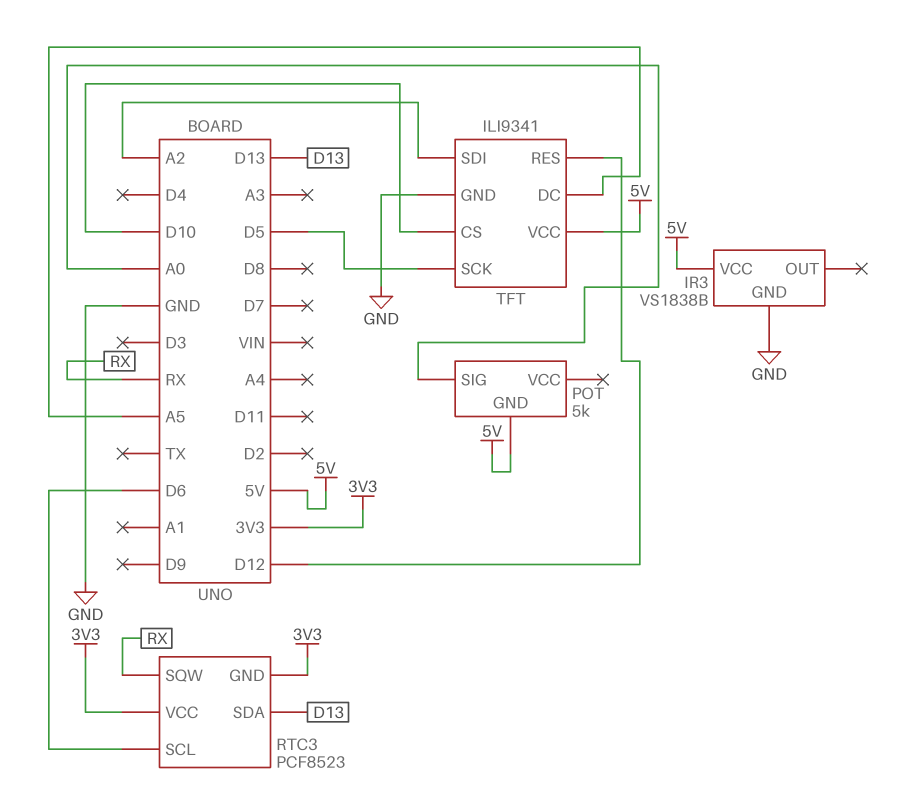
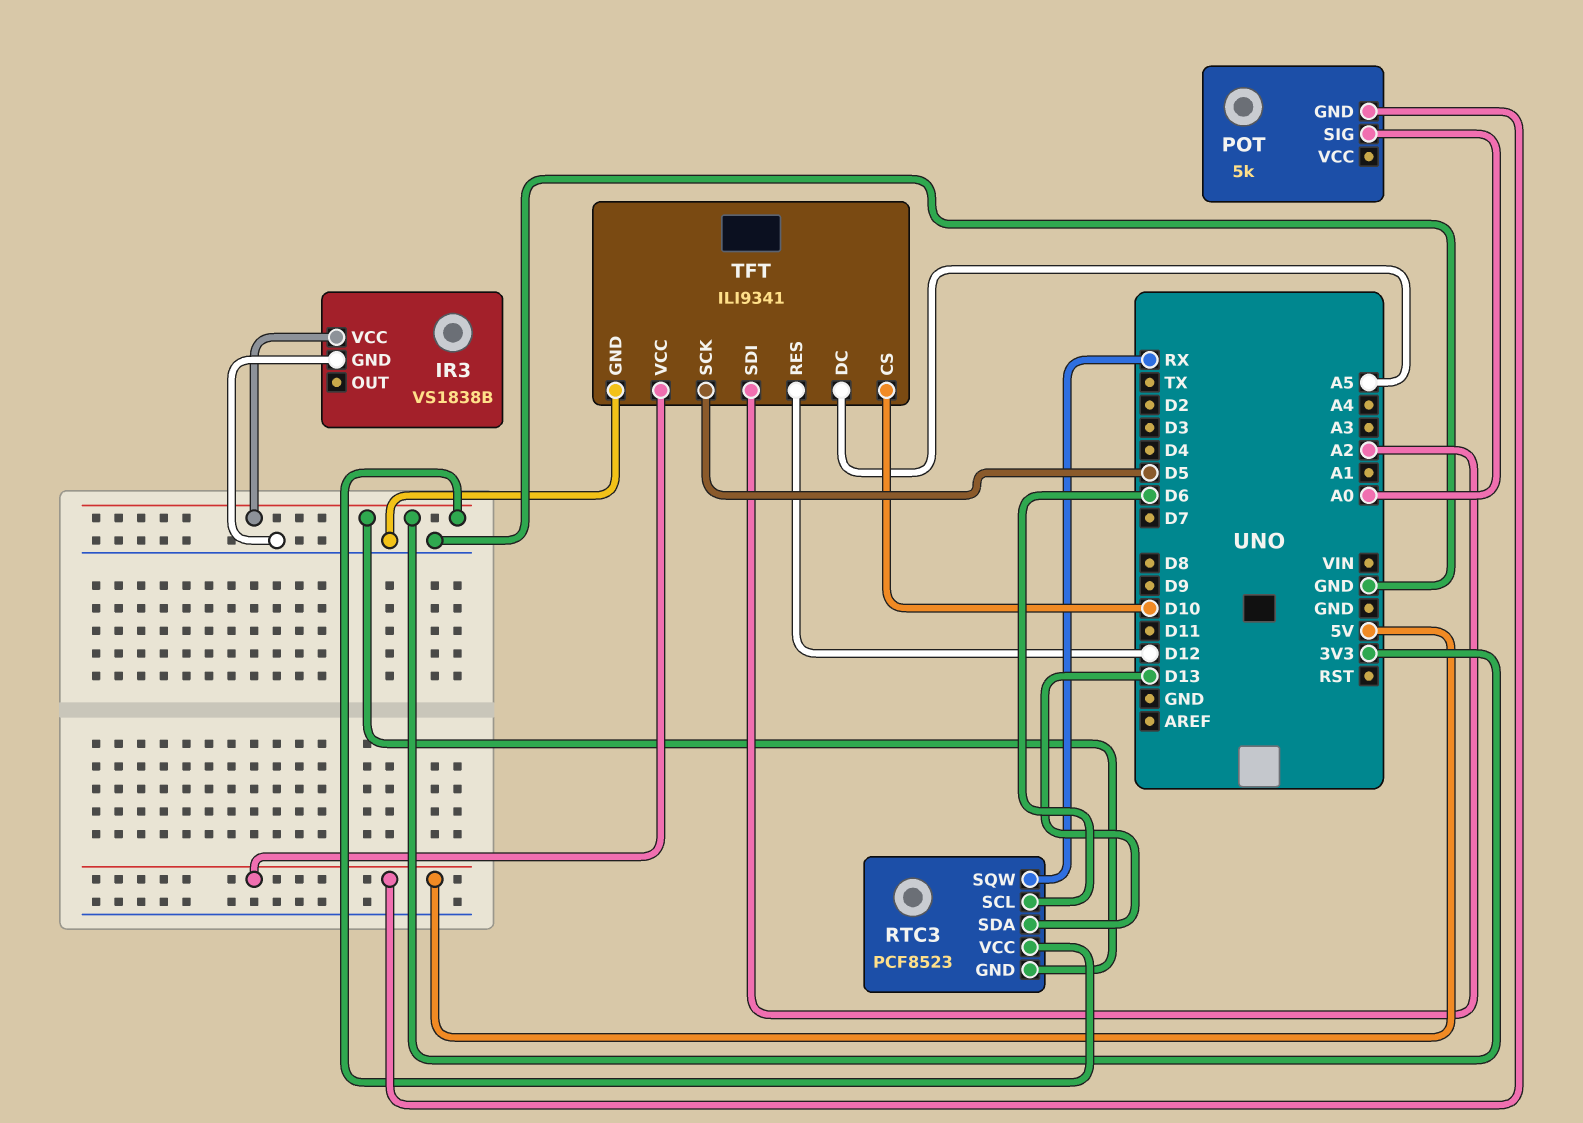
IR3 pin VCC: 5V -> 3V3

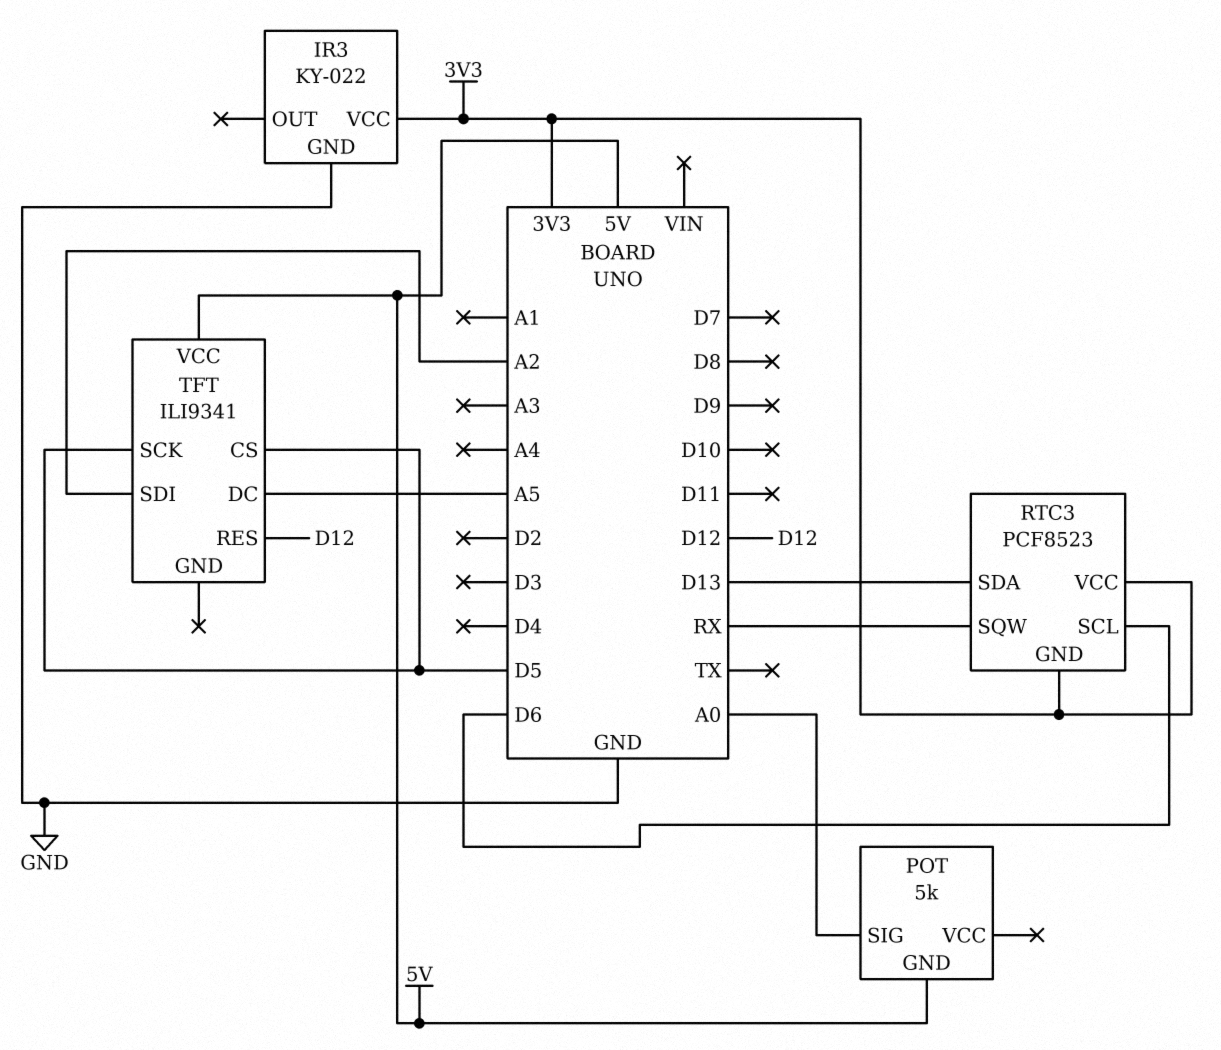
IR3: VS1838B -> KY-022
TFT pin CS: D10 -> D5
TFT pin GND: GND -> none

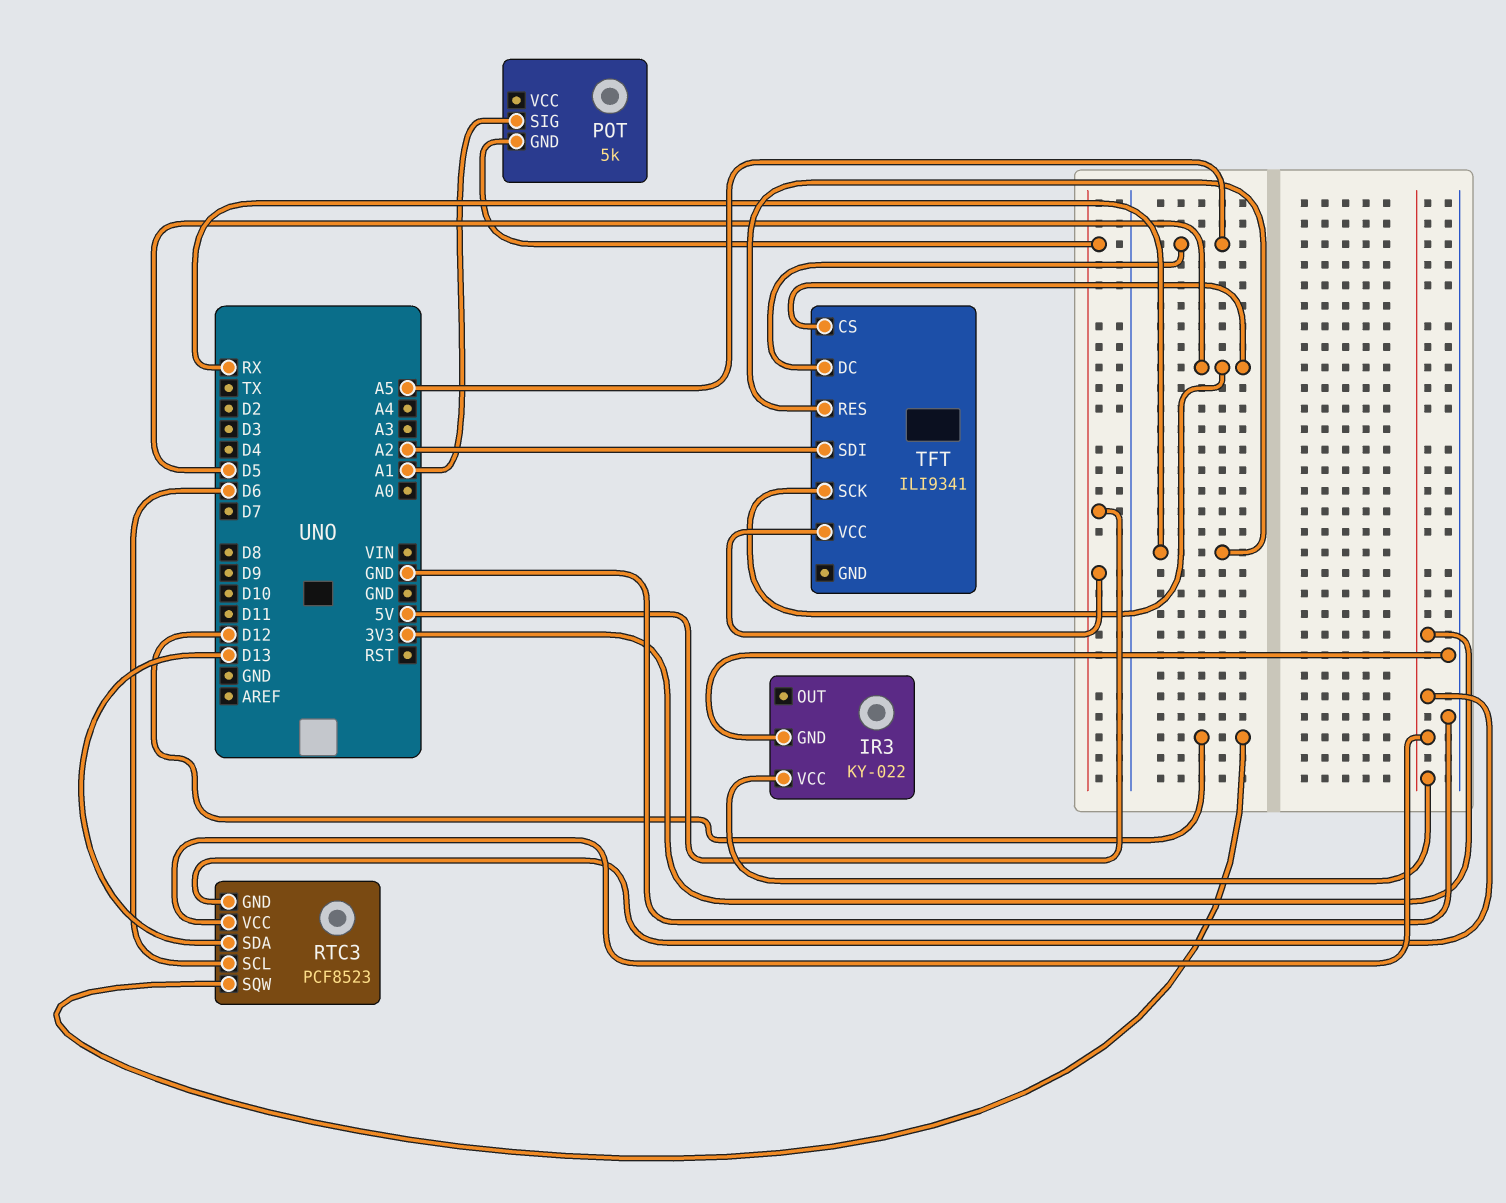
POT pin SIG: A0 -> A1
RTC3 pin SQW: RX -> D12
TFT pin RES: D12 -> RX

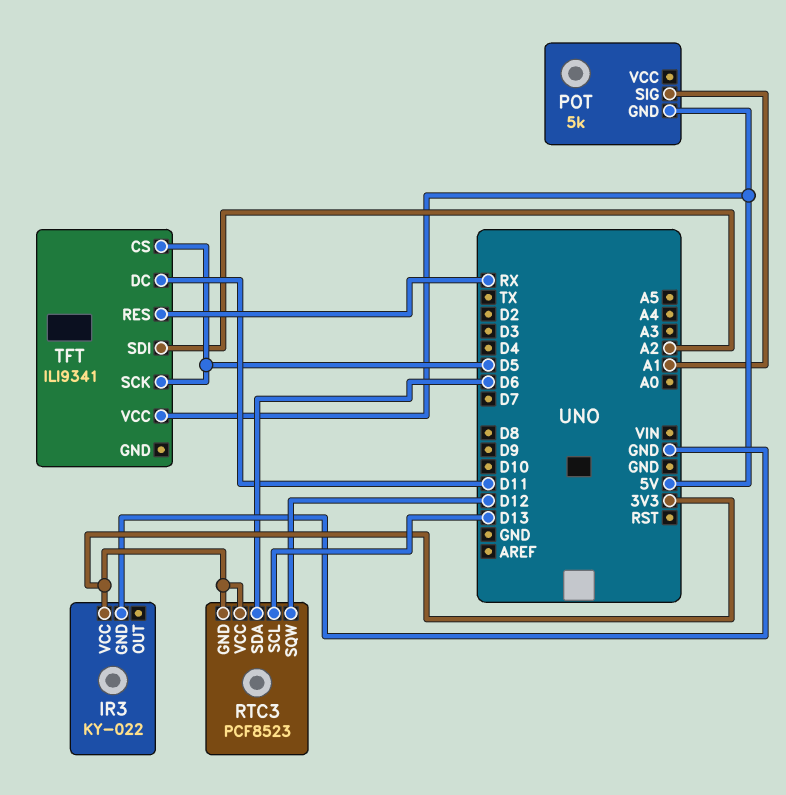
RTC3 pin SCL: D6 -> D13
RTC3 pin SDA: D13 -> D6
TFT pin DC: A5 -> D11

